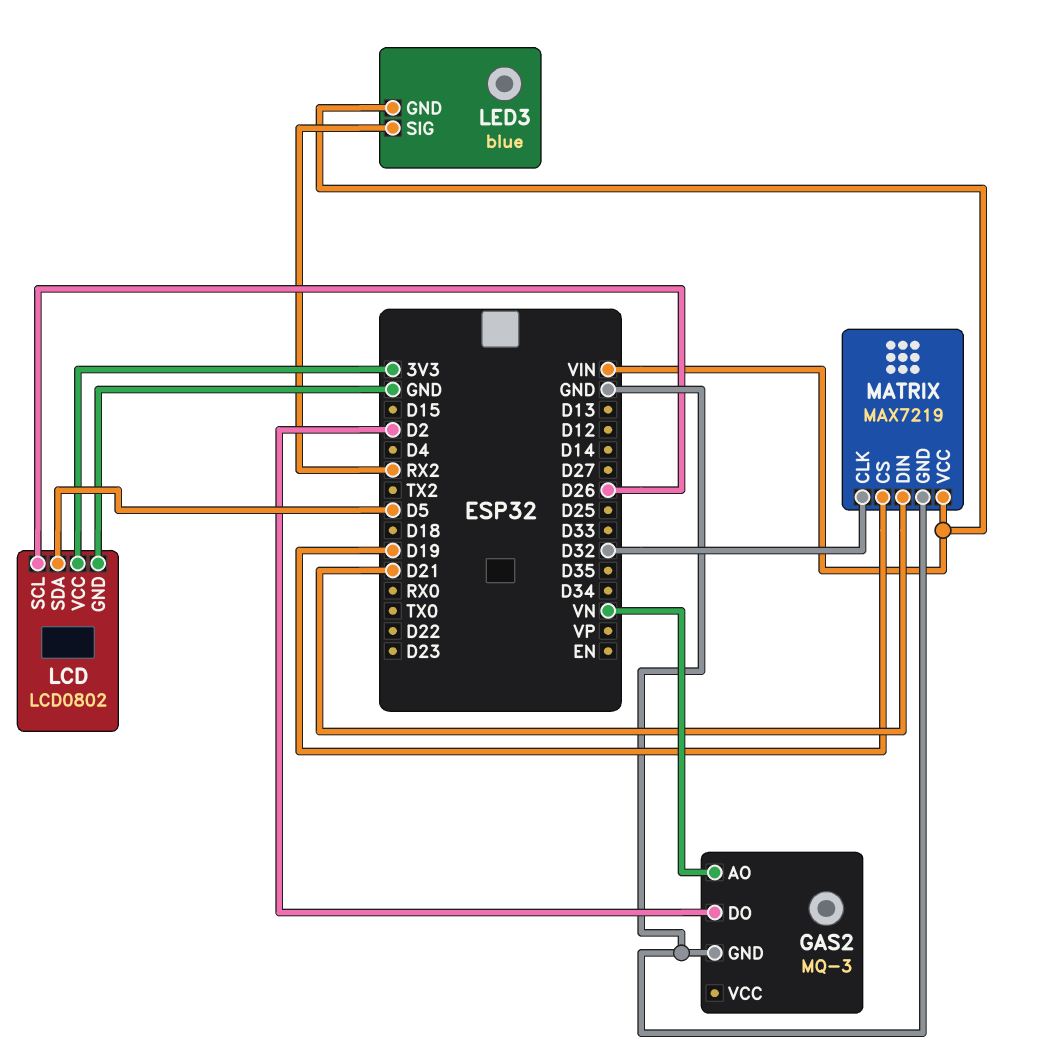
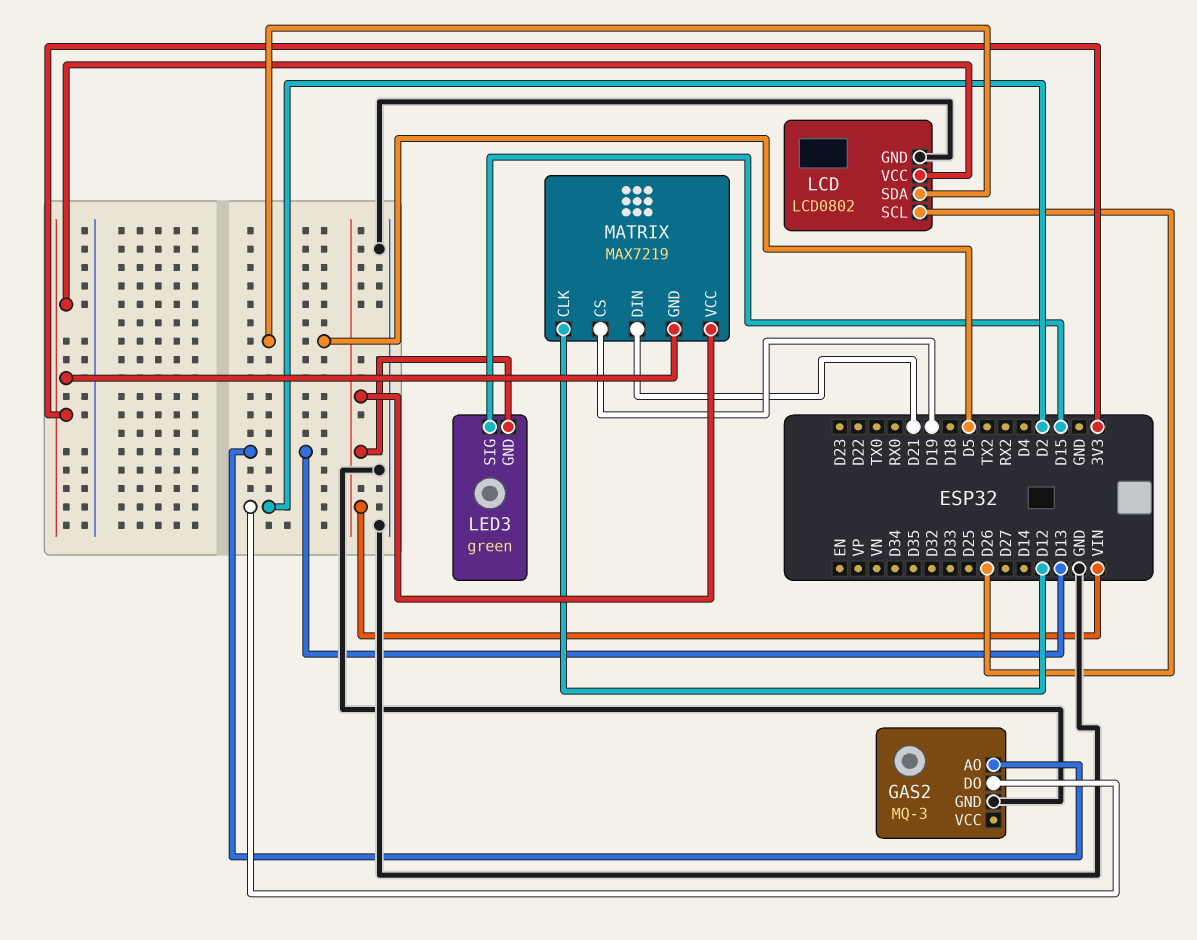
GAS2 pin AO: VN -> D13
LED3: blue -> green
LED3 pin SIG: RX2 -> D15
MATRIX pin CLK: D32 -> D12
MATRIX pin GND: GND -> 3V3

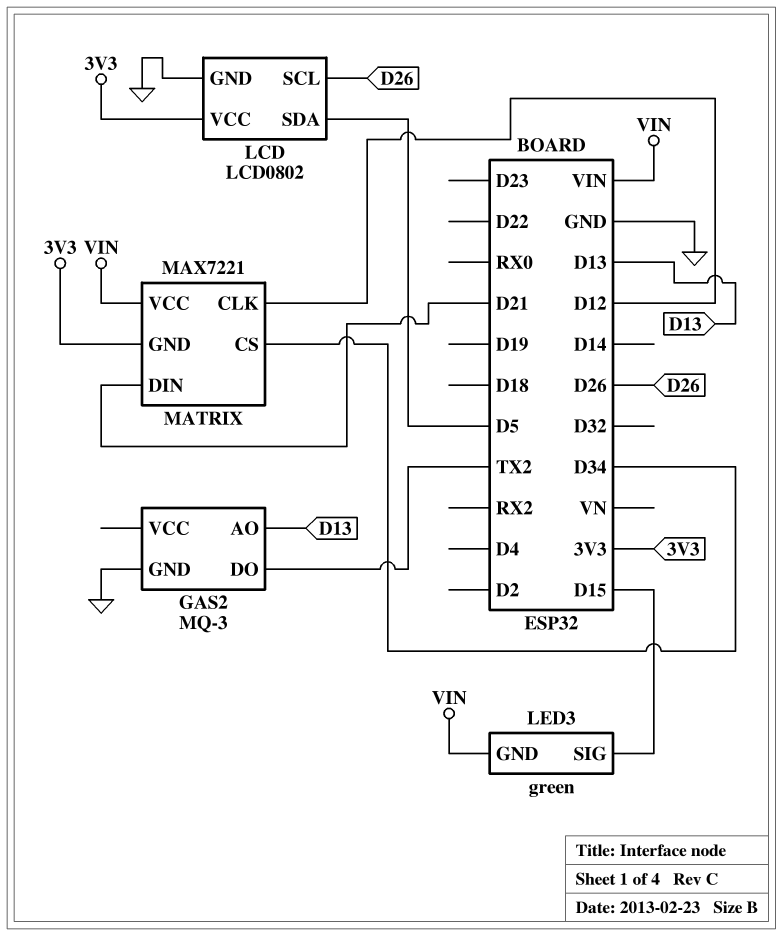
GAS2 pin DO: D2 -> TX2
MATRIX: MAX7219 -> MAX7221
MATRIX pin CS: D19 -> D34

